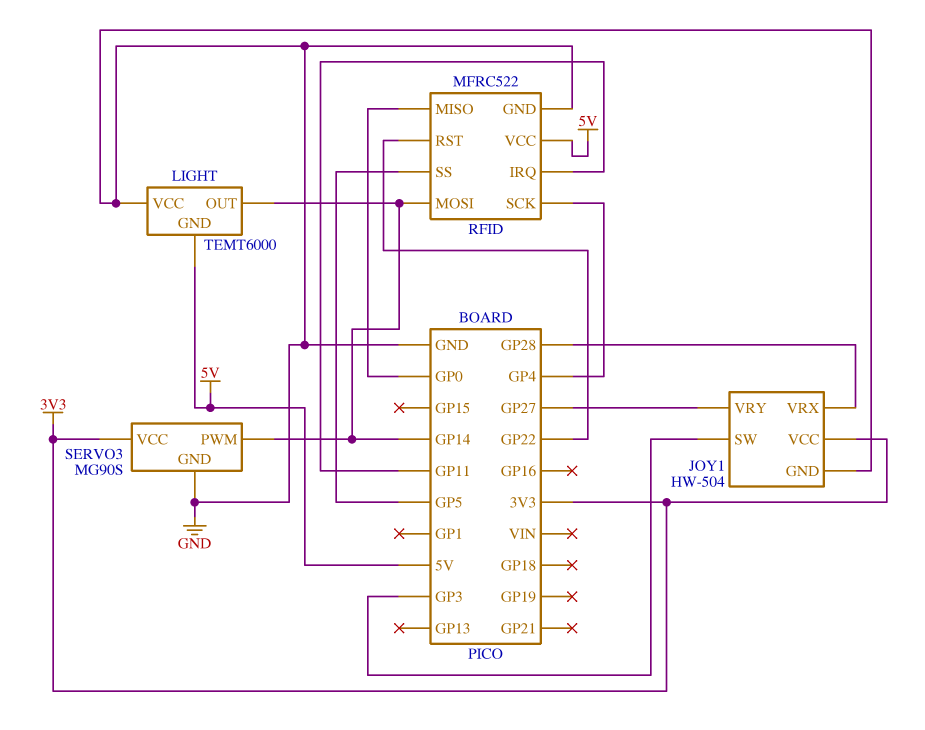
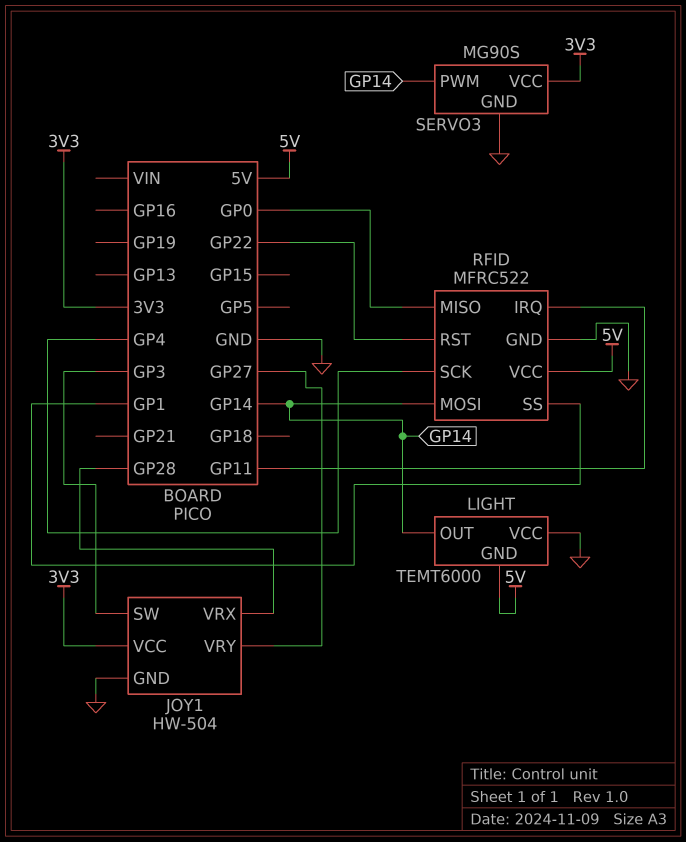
RFID pin SS: GP5 -> GP1

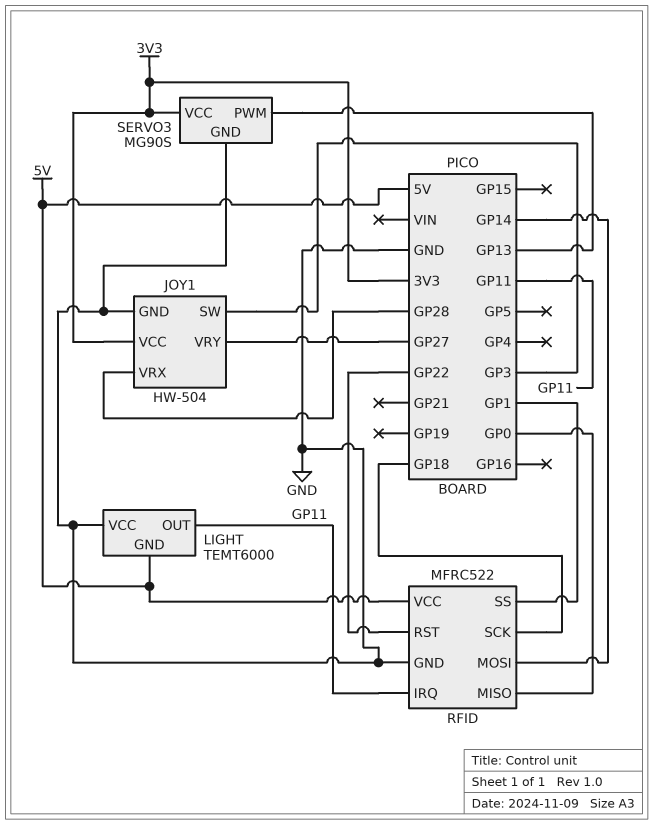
LIGHT pin OUT: GP14 -> GP11
RFID pin SCK: GP4 -> GP18
SERVO3 pin PWM: GP14 -> GP13

